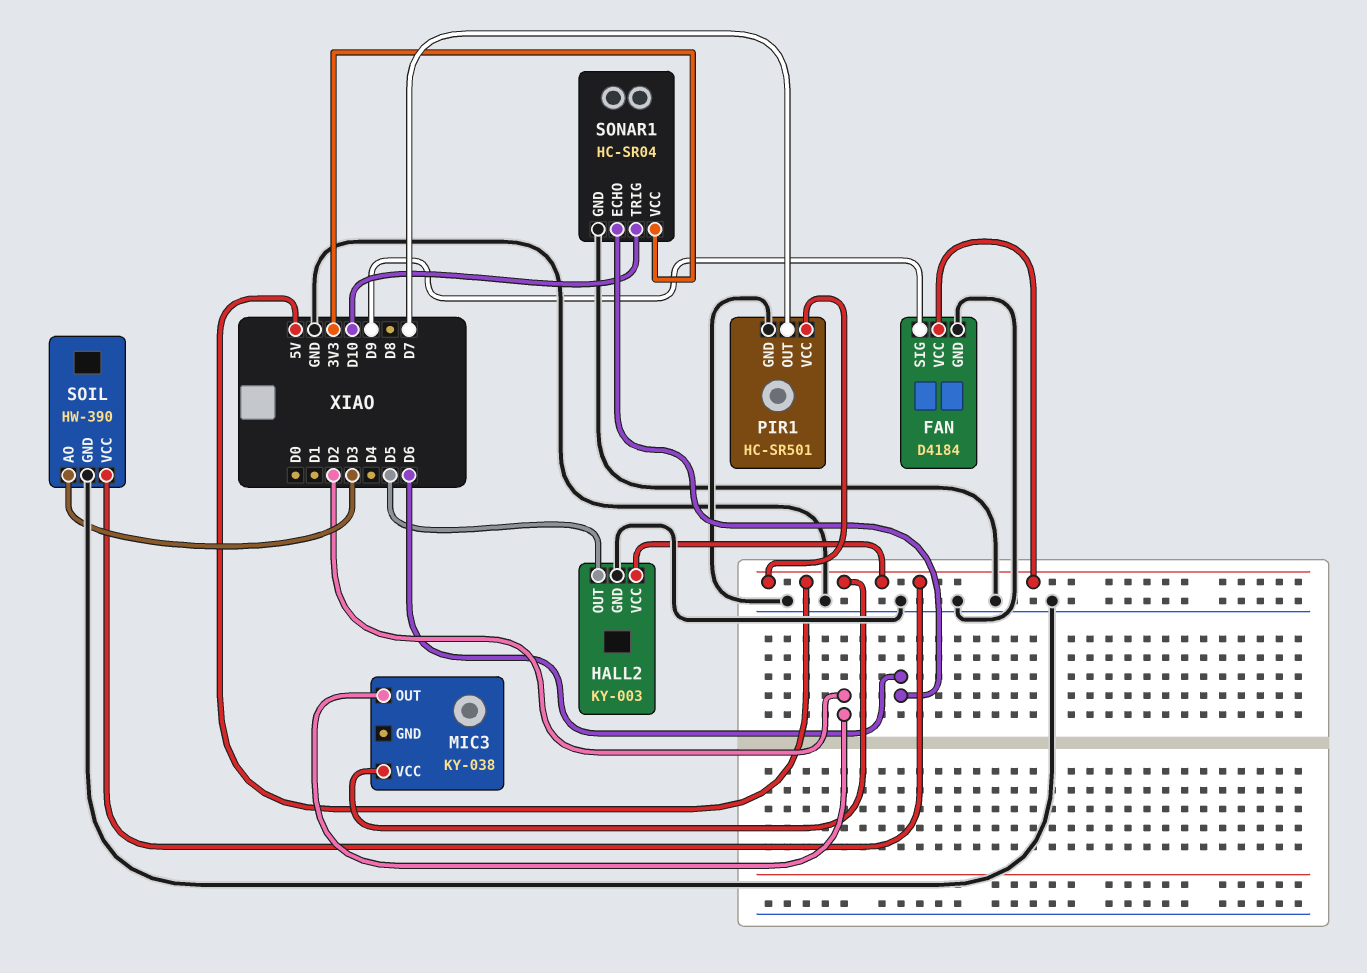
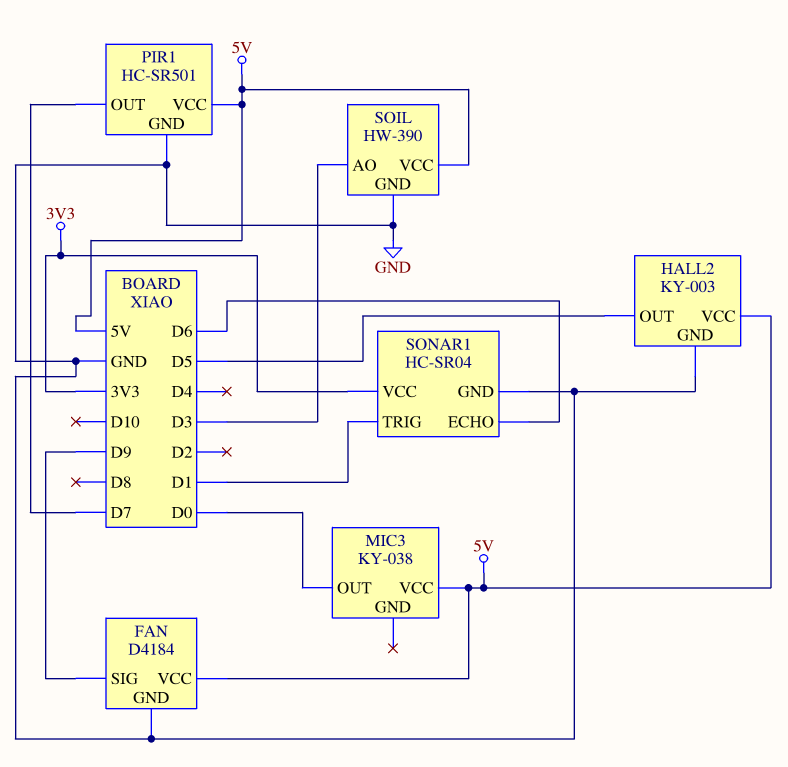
MIC3 pin OUT: D2 -> D0
SONAR1 pin TRIG: D10 -> D1

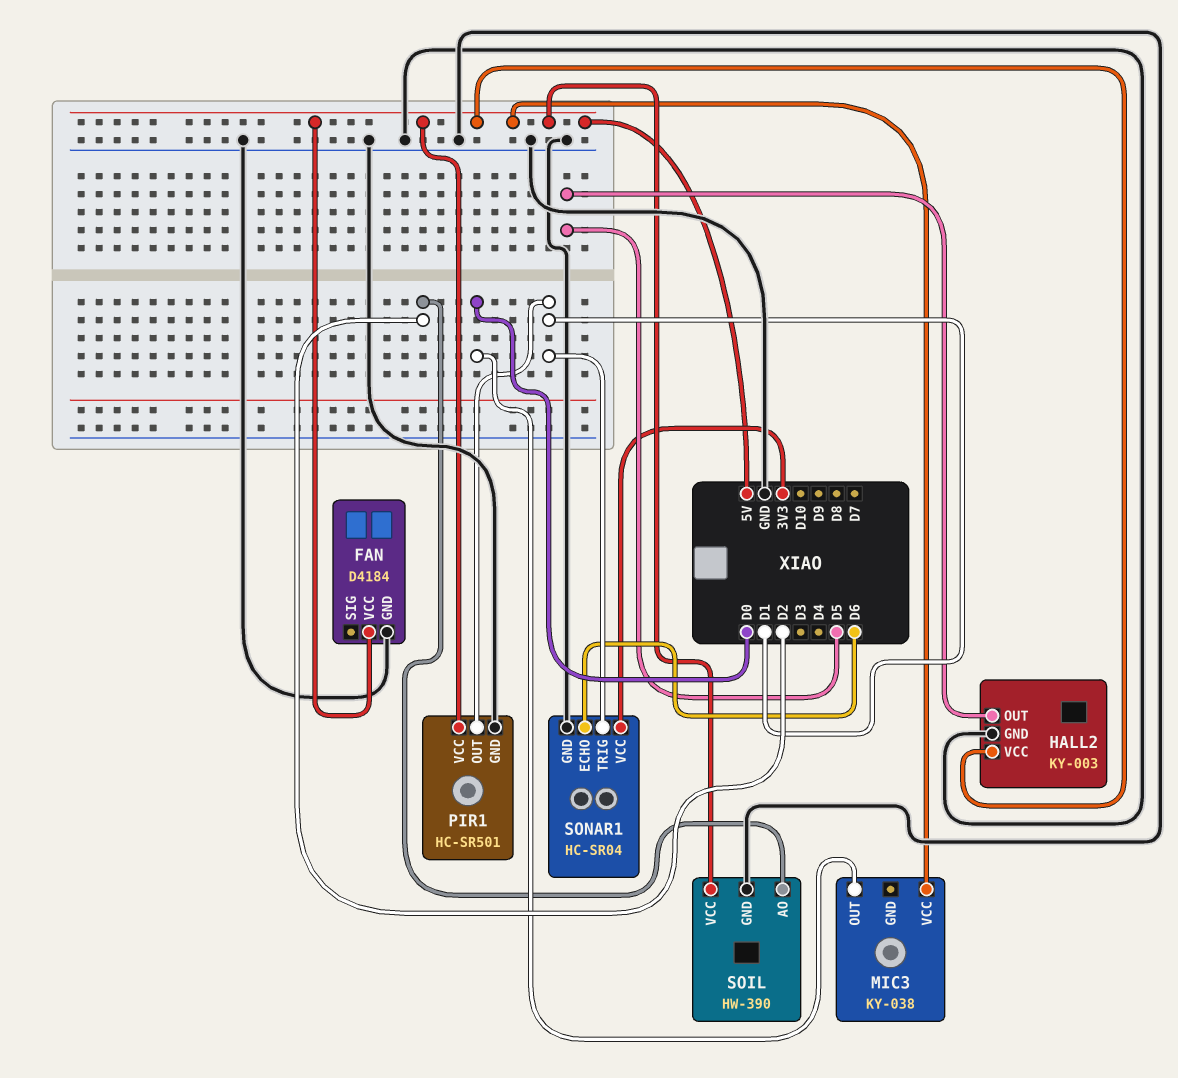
FAN pin SIG: D9 -> none
PIR1 pin OUT: D7 -> D1
SOIL pin AO: D3 -> D2

